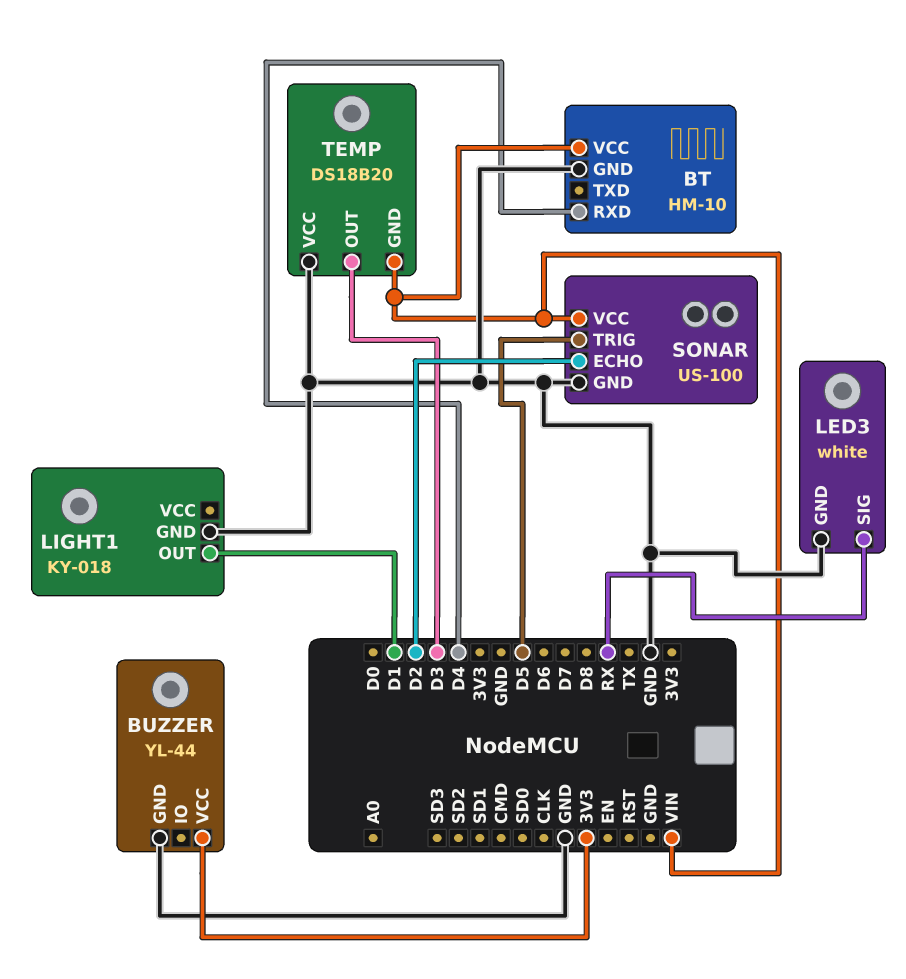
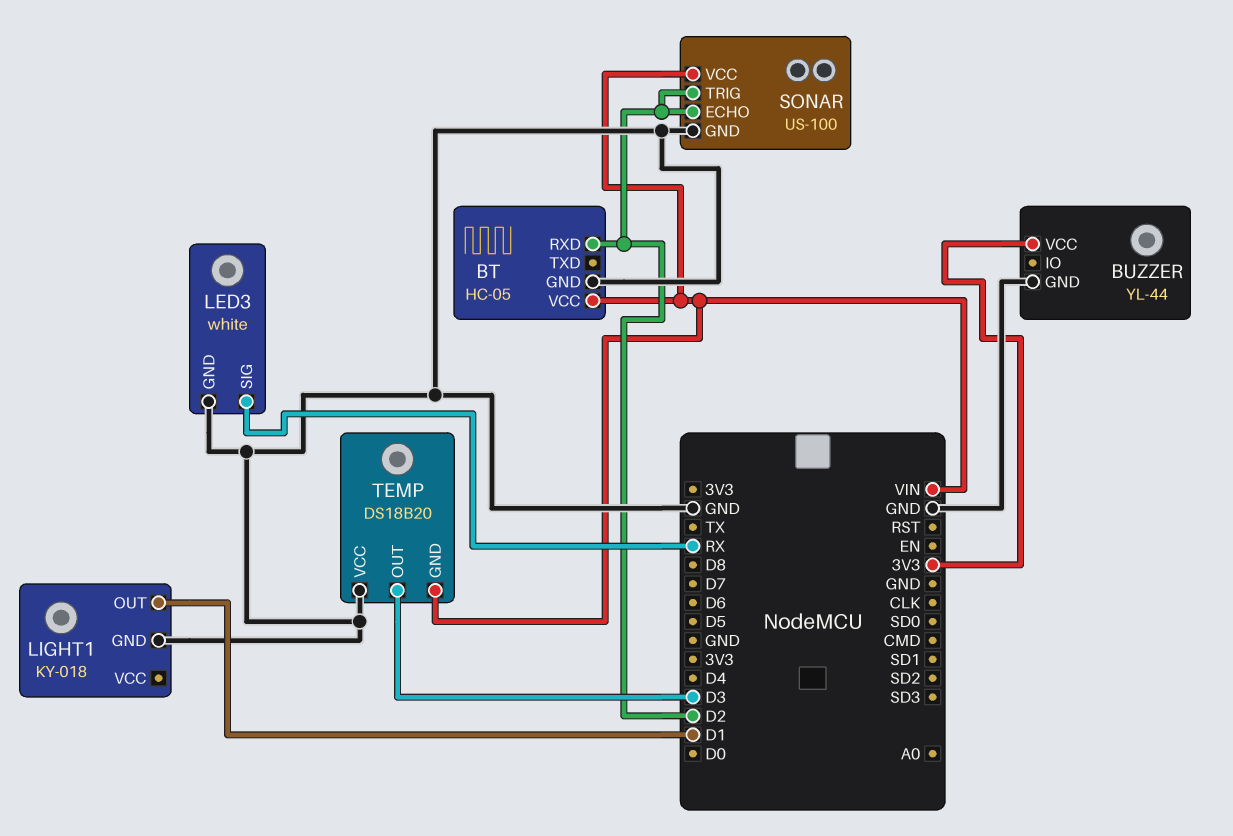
BT: HM-10 -> HC-05
BT pin RXD: D4 -> D2
SONAR pin TRIG: D5 -> D2

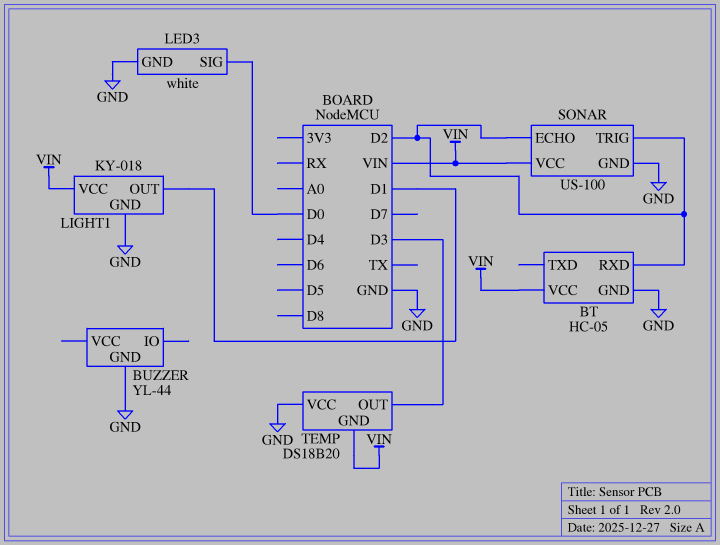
BUZZER pin VCC: 3V3 -> none
LED3 pin SIG: RX -> D0
LIGHT1 pin VCC: none -> VIN

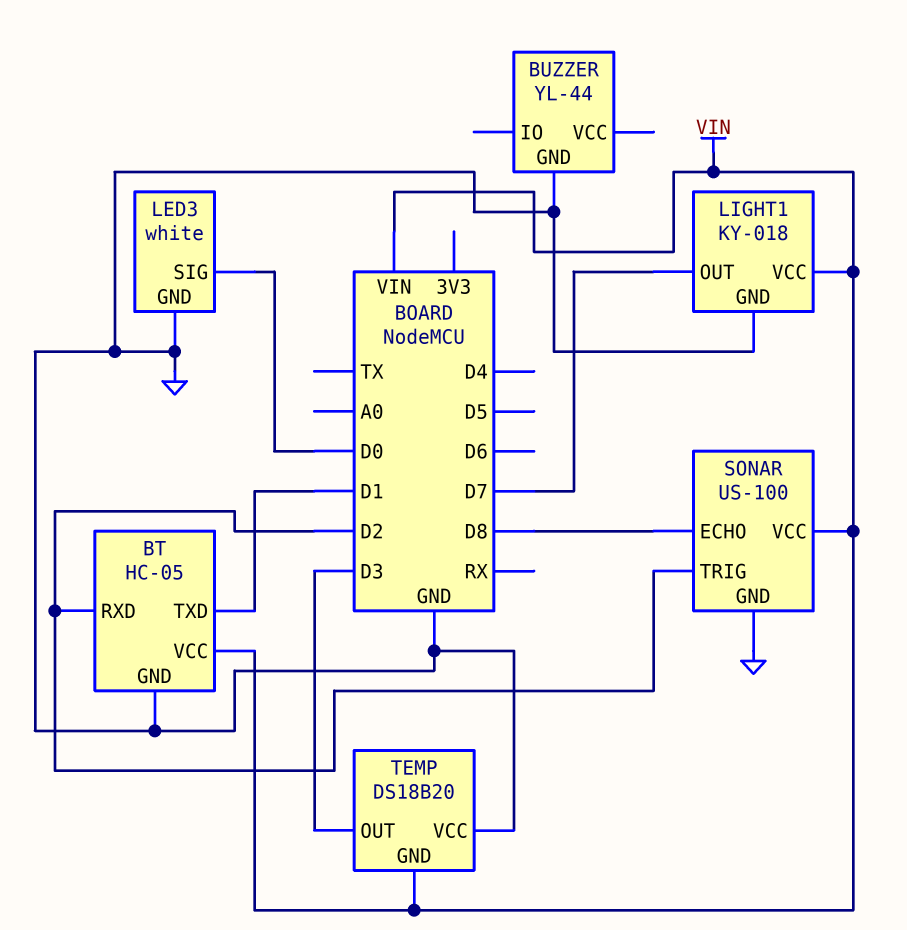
BT pin TXD: none -> D1
LIGHT1 pin OUT: D1 -> D7
SONAR pin ECHO: D2 -> D8

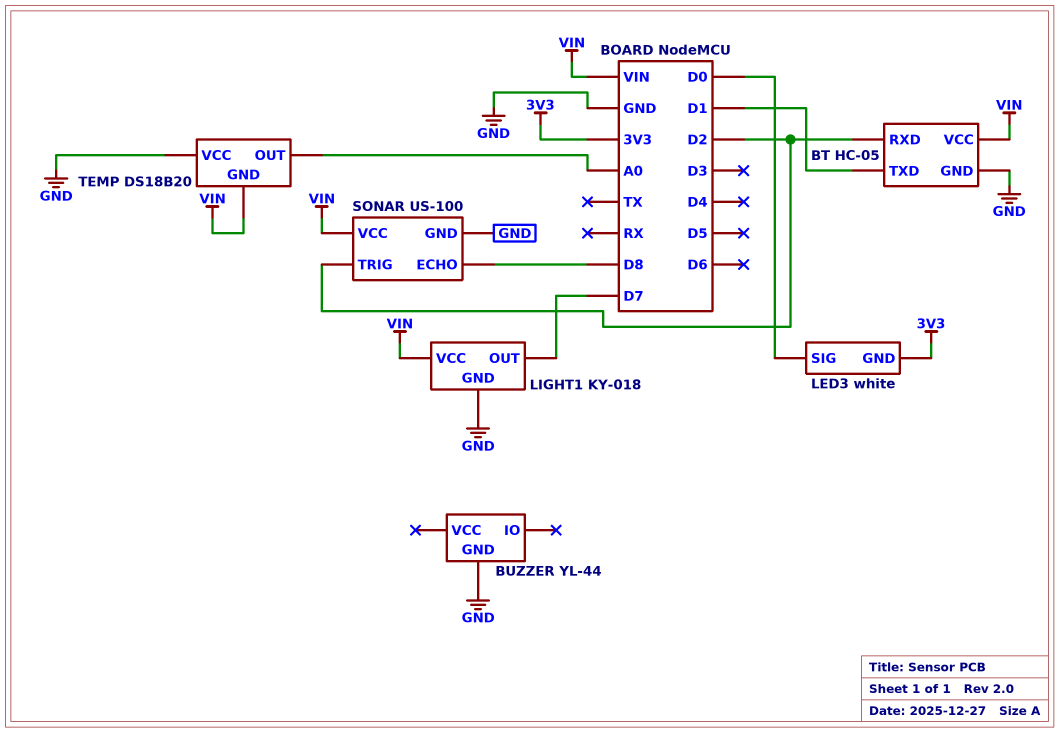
LED3 pin GND: GND -> 3V3
TEMP pin OUT: D3 -> A0

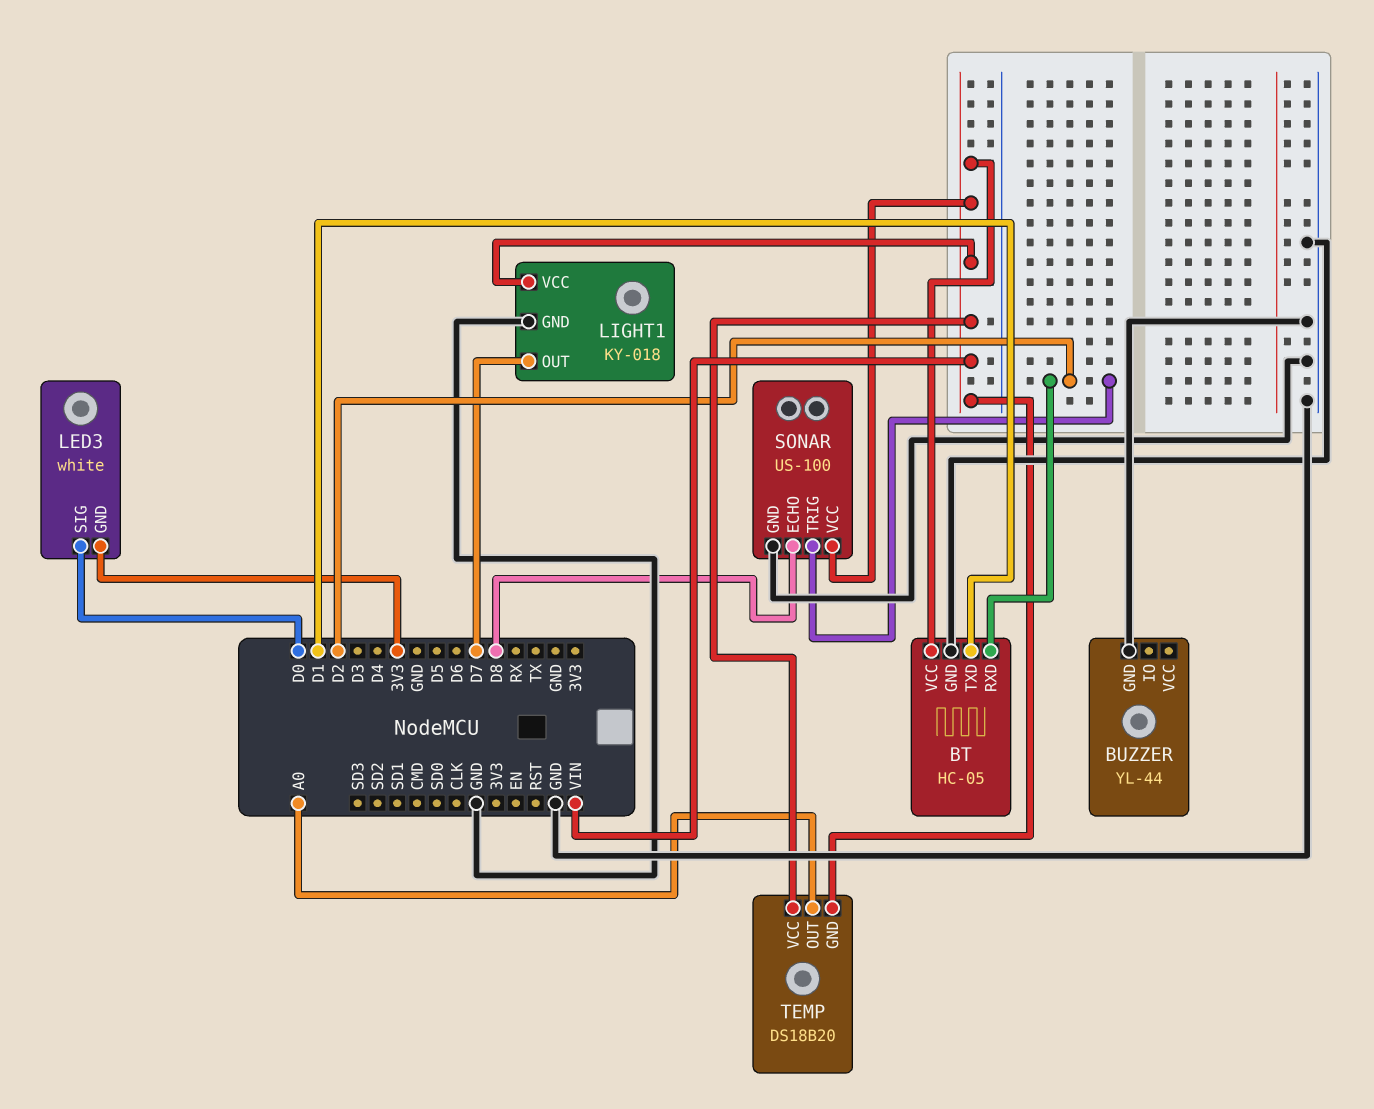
TEMP pin VCC: GND -> VIN

